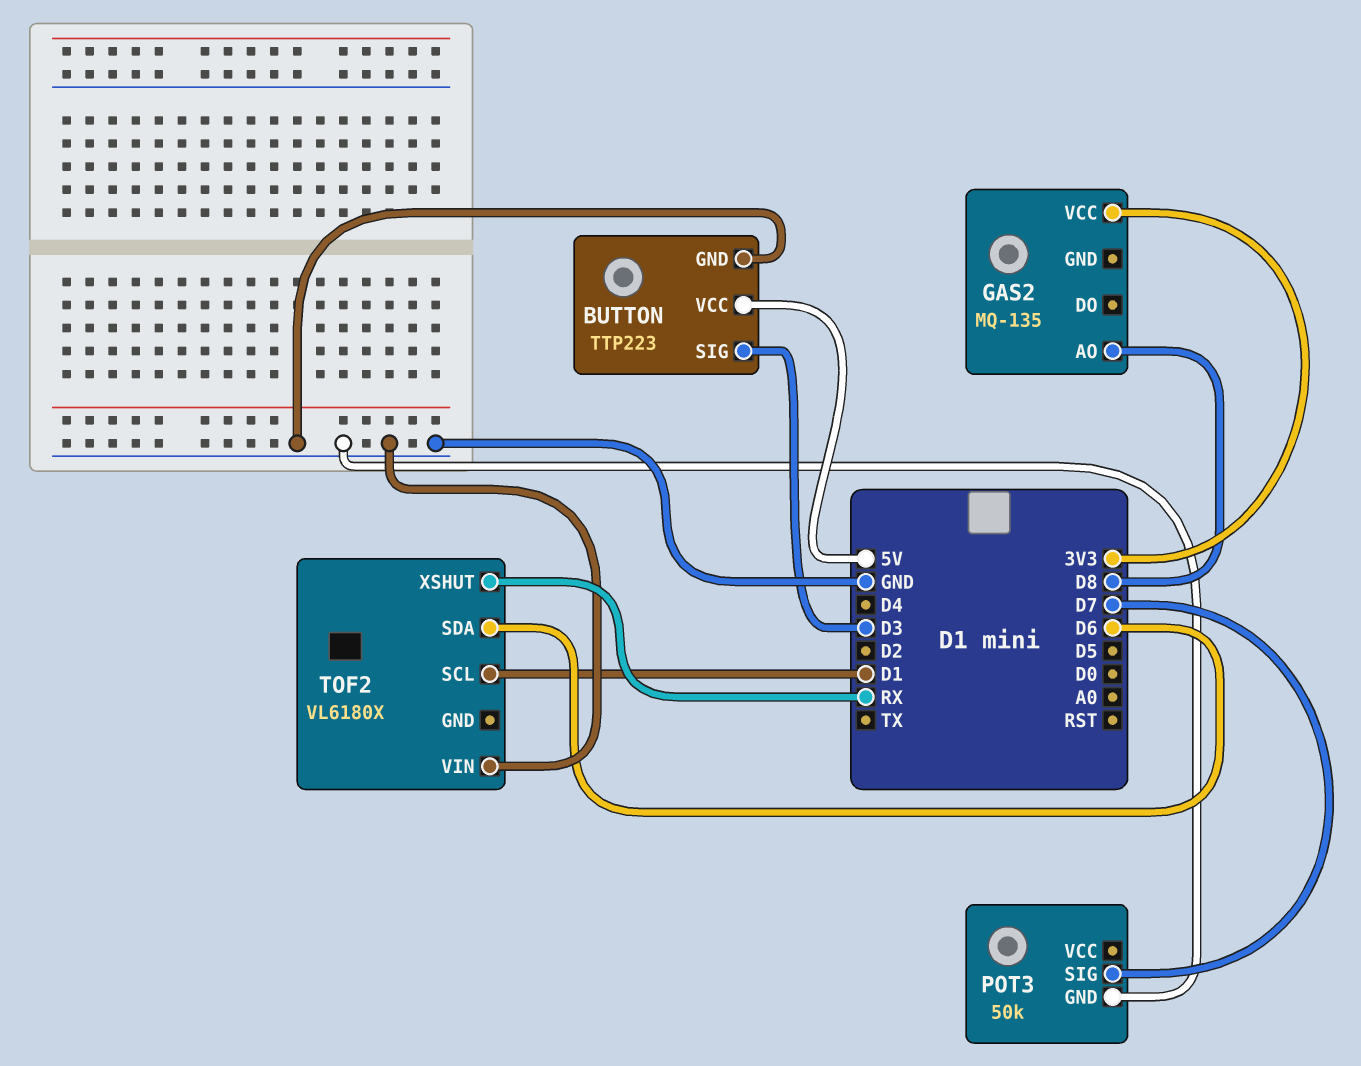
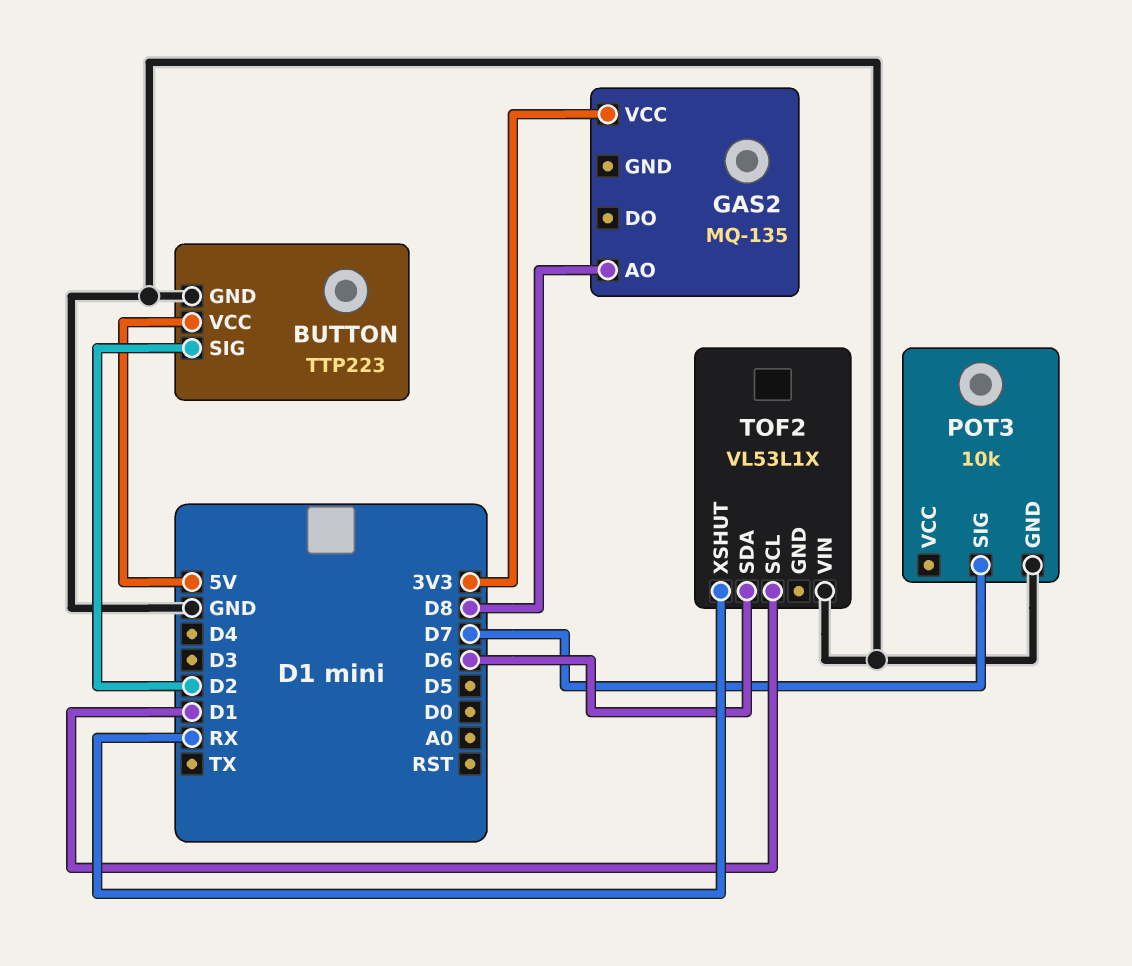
BUTTON pin SIG: D3 -> D2
POT3: 50k -> 10k
TOF2: VL6180X -> VL53L1X

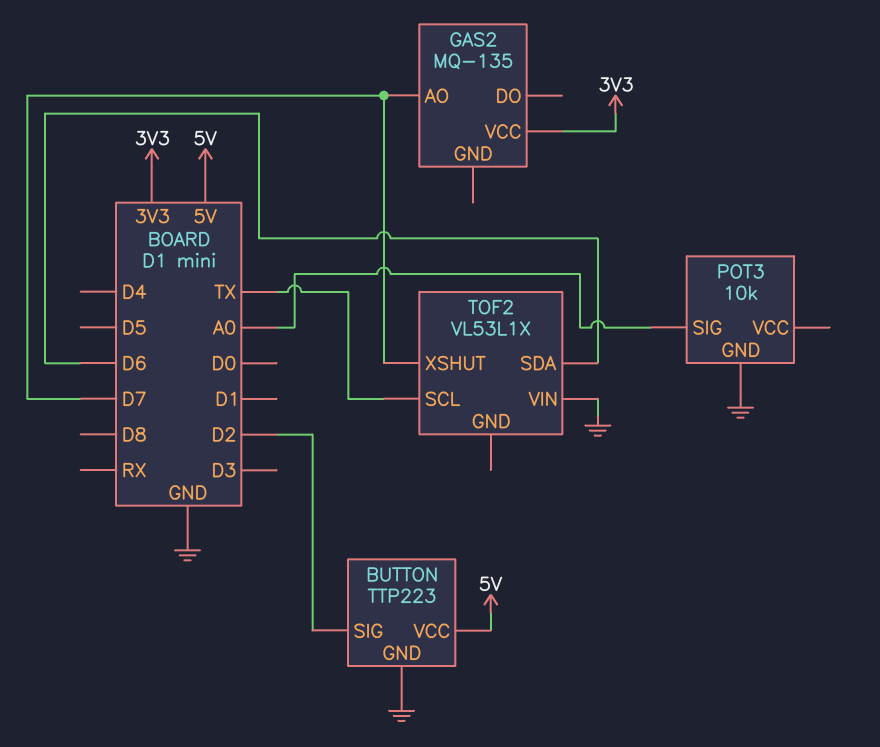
GAS2 pin AO: D8 -> D7
POT3 pin SIG: D7 -> A0
TOF2 pin SCL: D1 -> TX
TOF2 pin XSHUT: RX -> D7

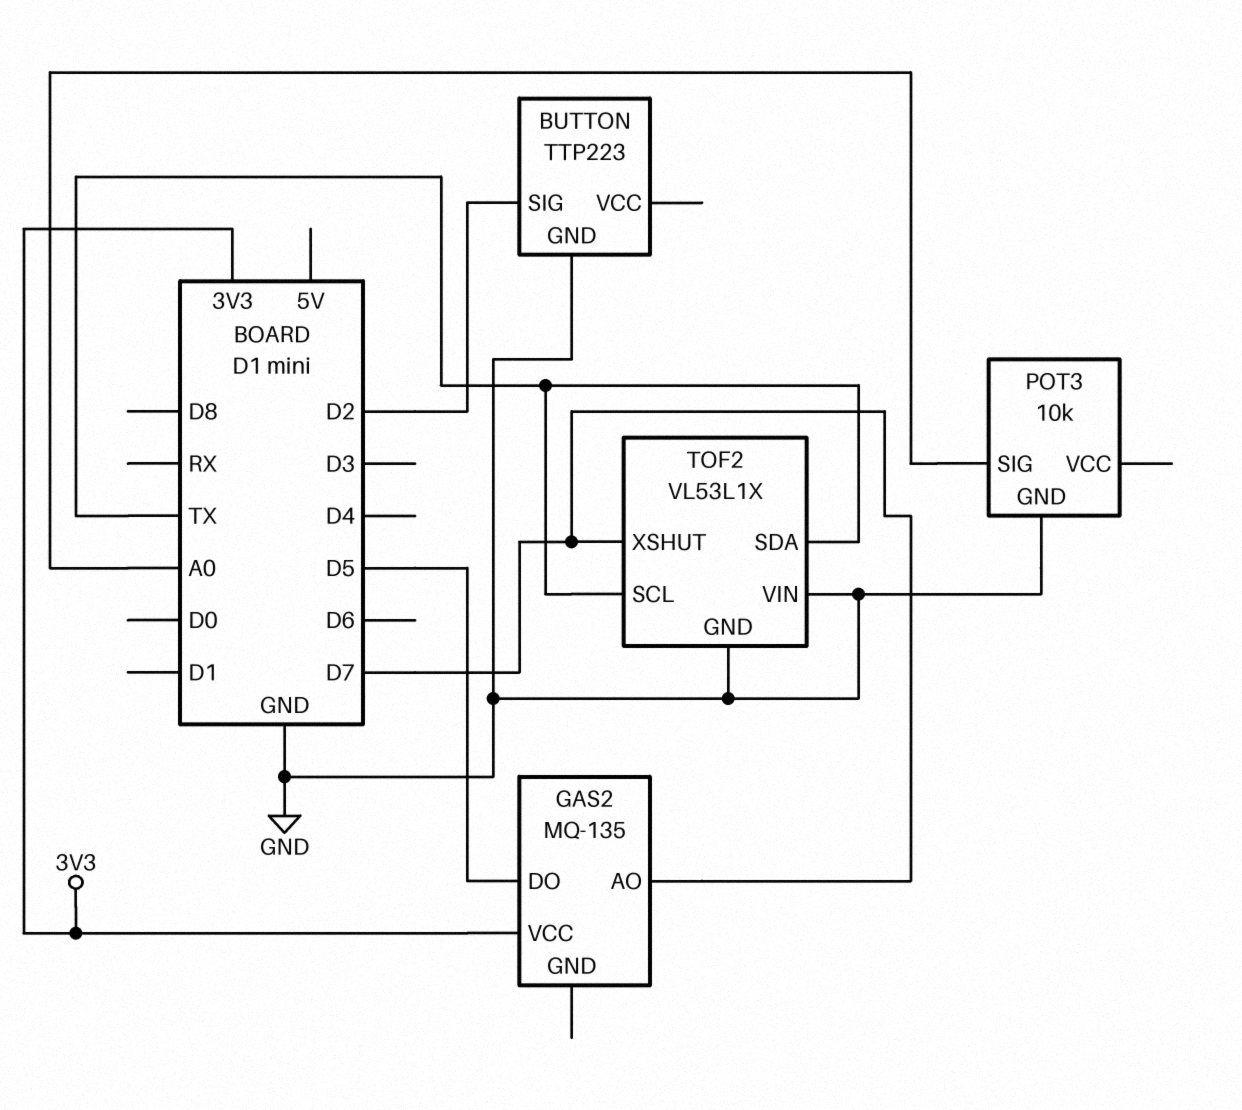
BUTTON pin VCC: 5V -> none
GAS2 pin DO: none -> D5
TOF2 pin GND: none -> GND
TOF2 pin SDA: D6 -> TX

